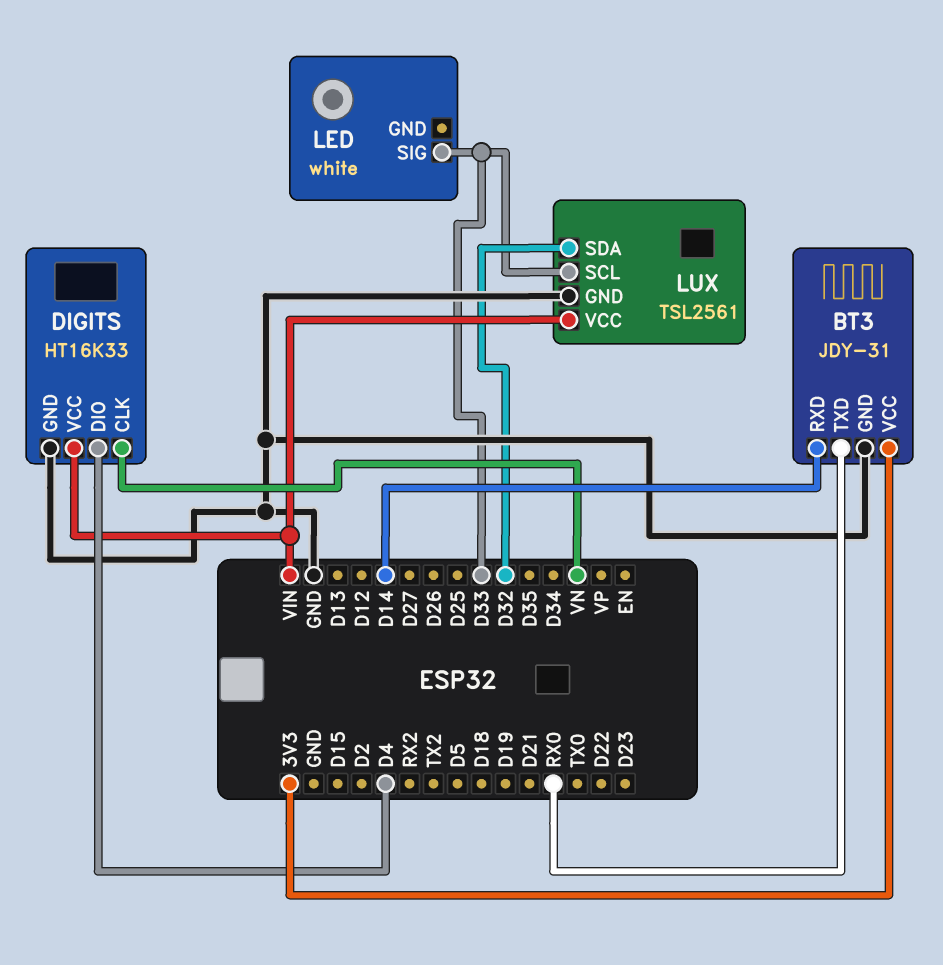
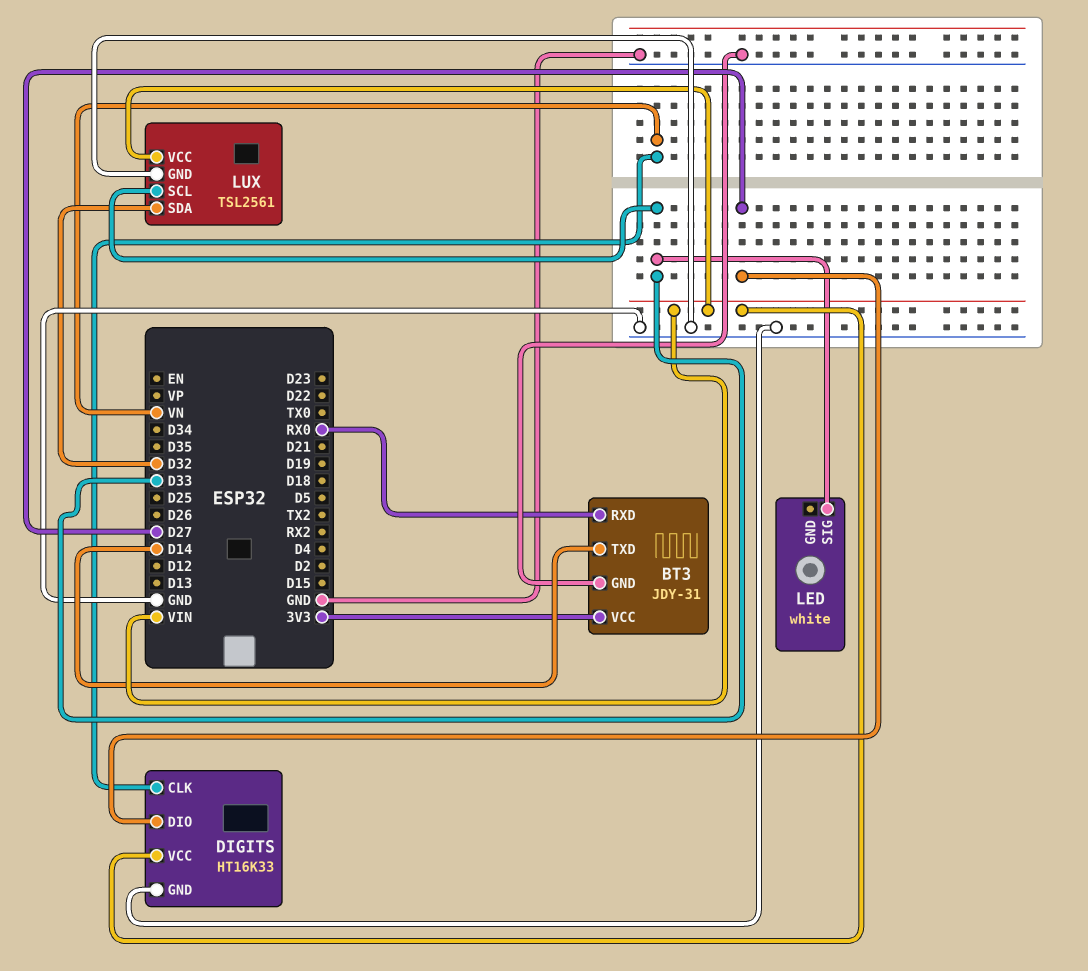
BT3 pin RXD: D14 -> RX0
BT3 pin TXD: RX0 -> D14
DIGITS pin DIO: D4 -> D27

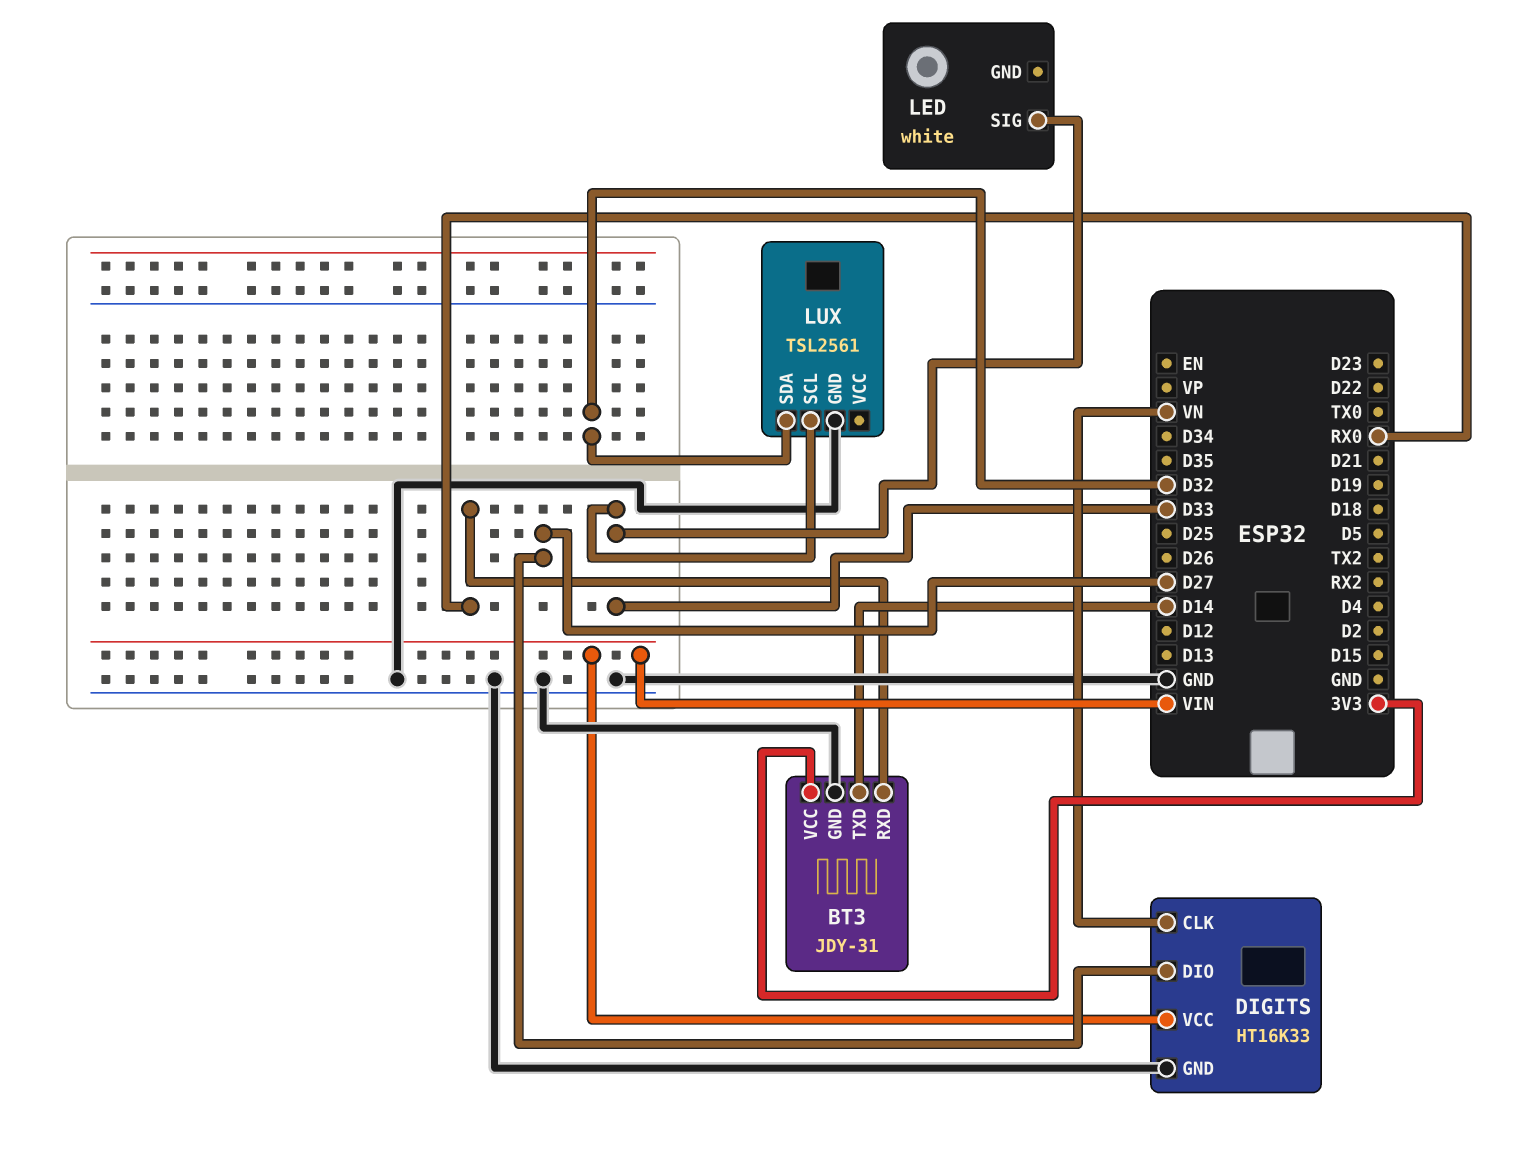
LUX pin VCC: VIN -> none

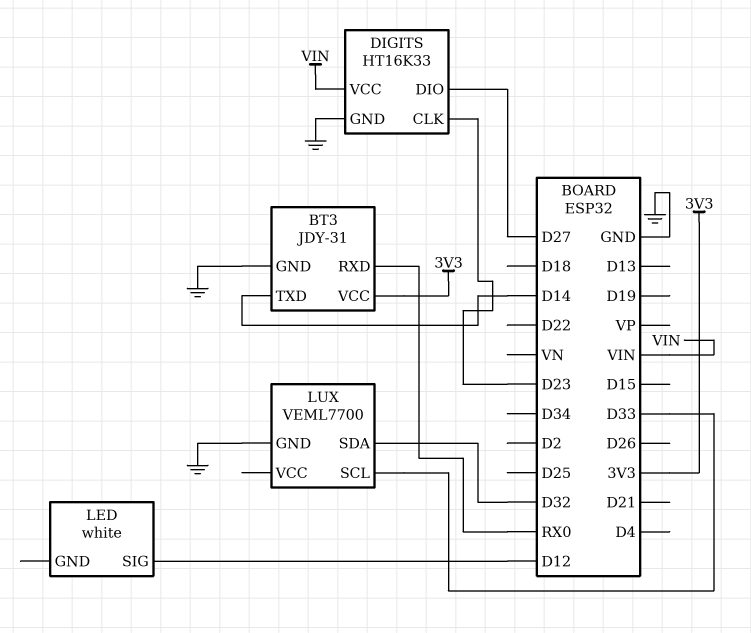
DIGITS pin CLK: VN -> D23
LED pin SIG: D33 -> D12
LUX: TSL2561 -> VEML7700

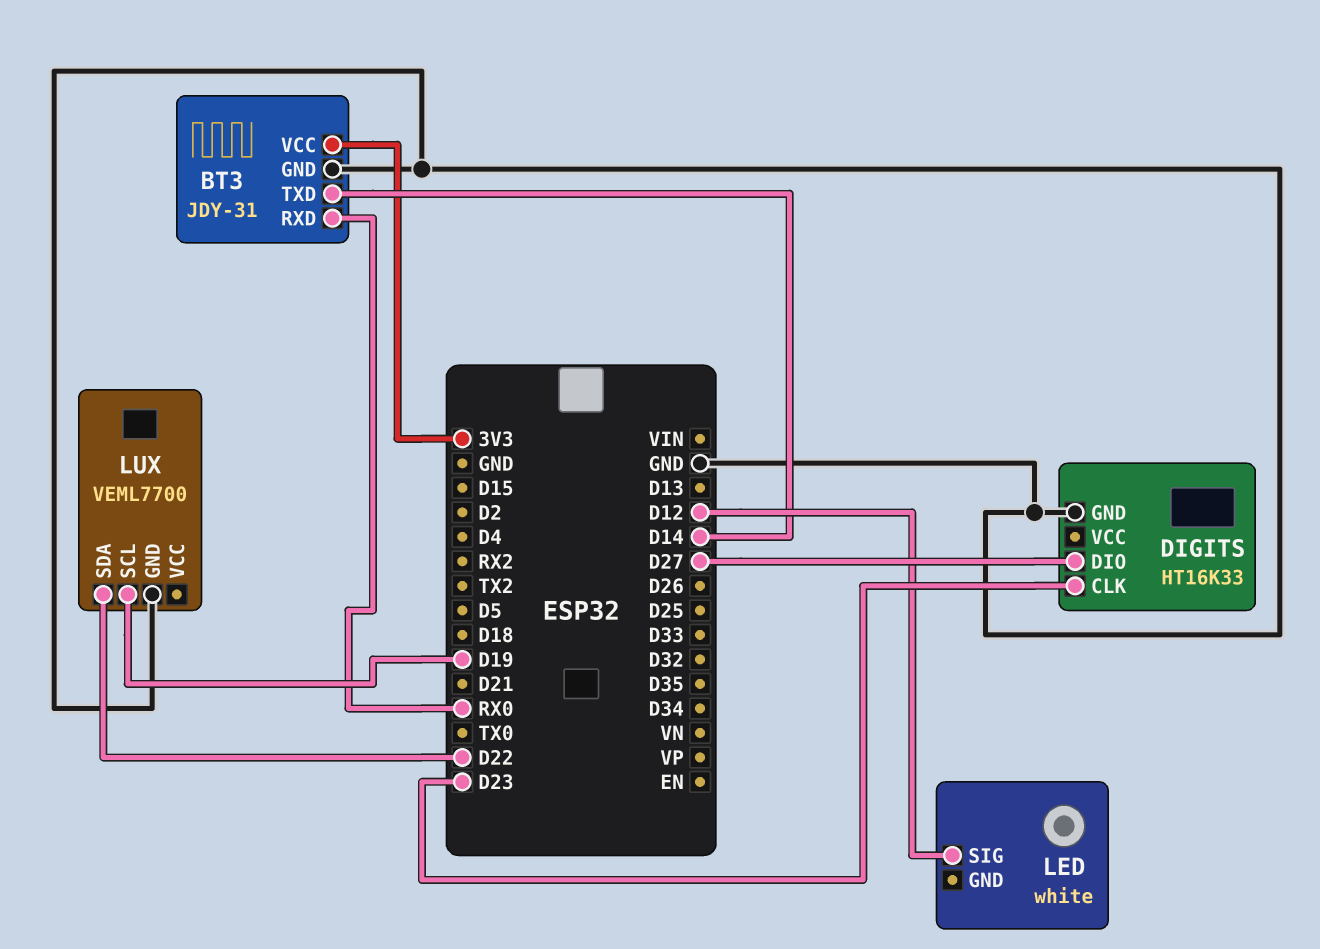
DIGITS pin VCC: VIN -> none
LUX pin SCL: D33 -> D19
LUX pin SDA: D32 -> D22

